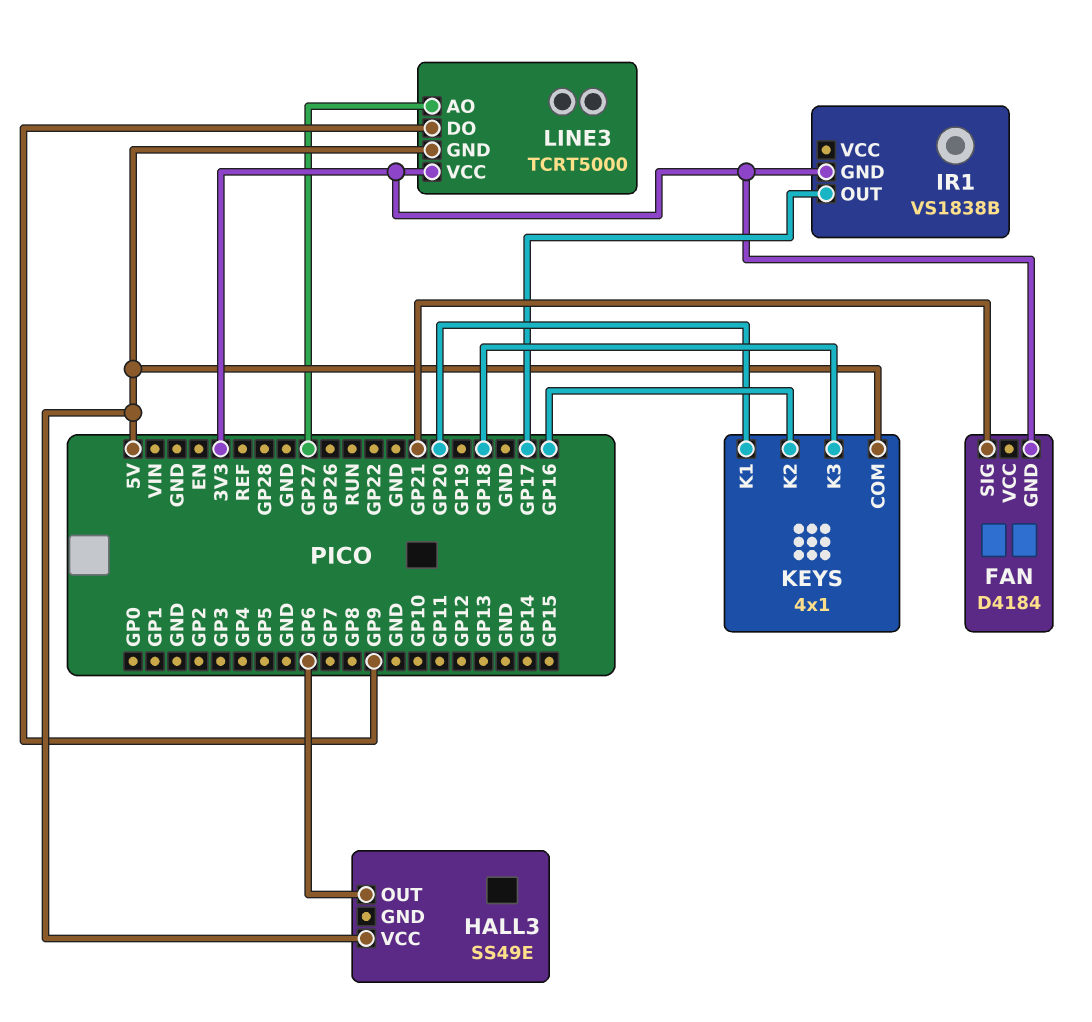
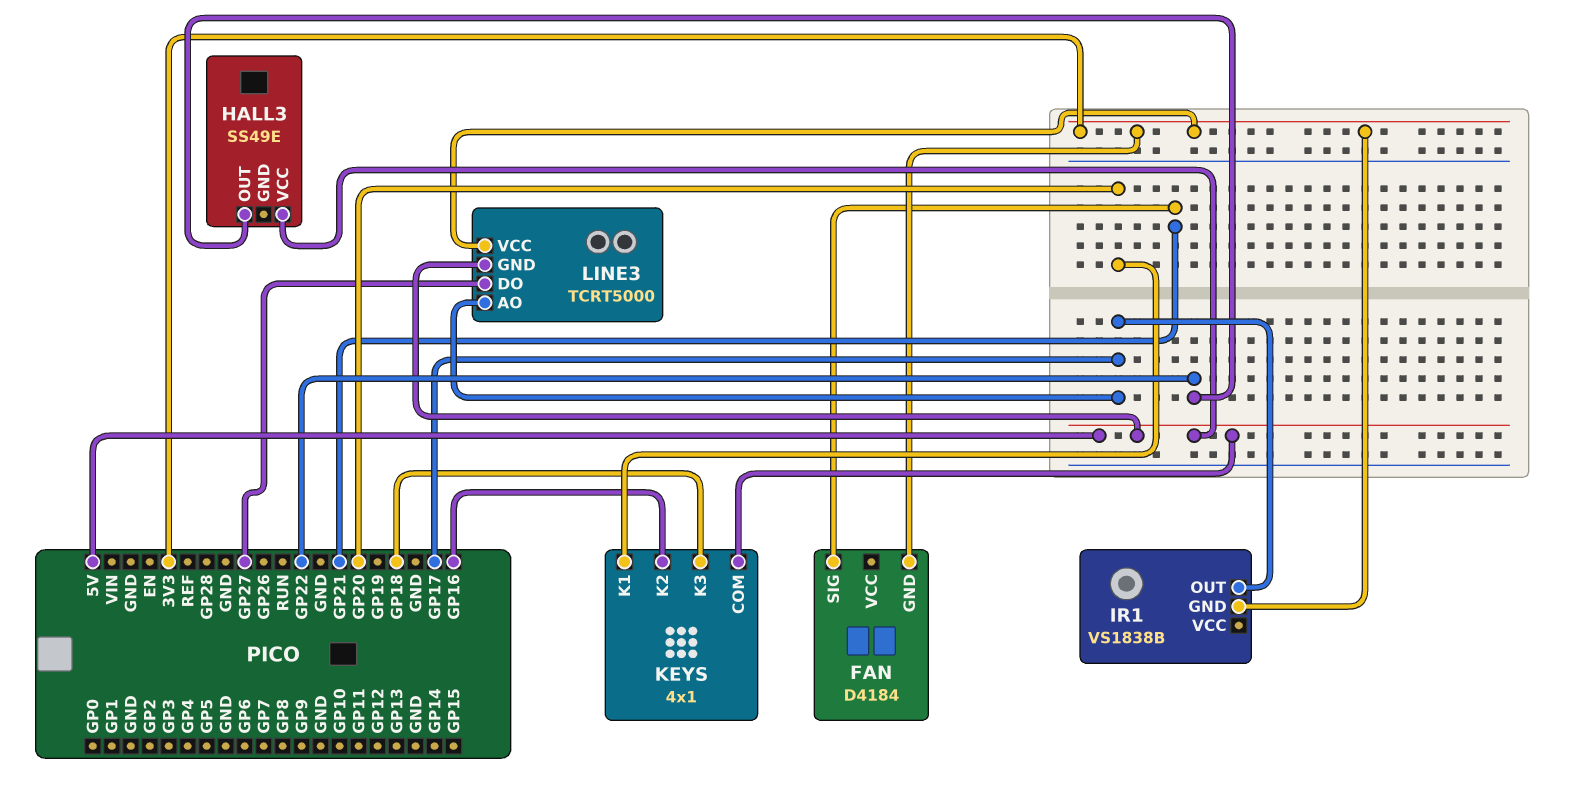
HALL3 pin OUT: GP6 -> GP22
LINE3 pin AO: GP27 -> GP17
LINE3 pin DO: GP9 -> GP27

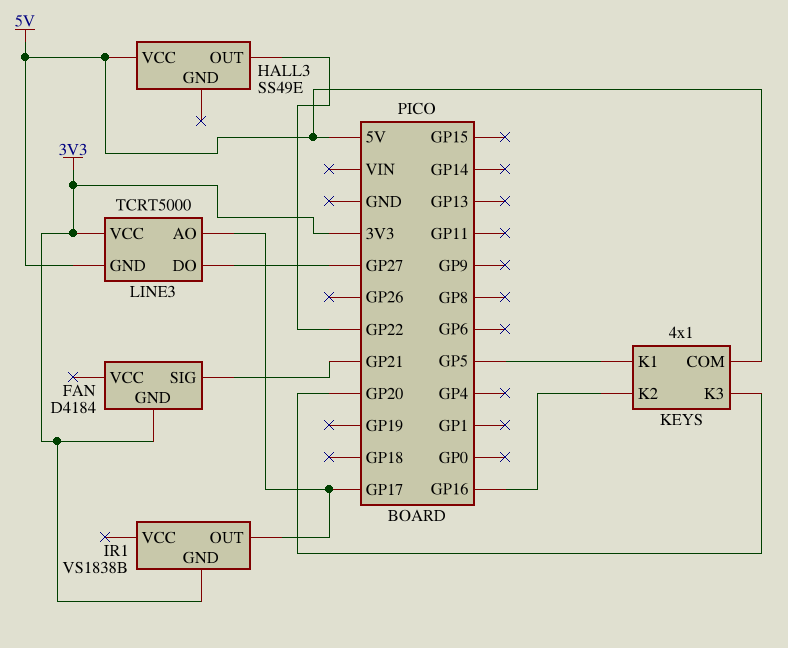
KEYS pin K1: GP20 -> GP5
KEYS pin K3: GP18 -> GP20

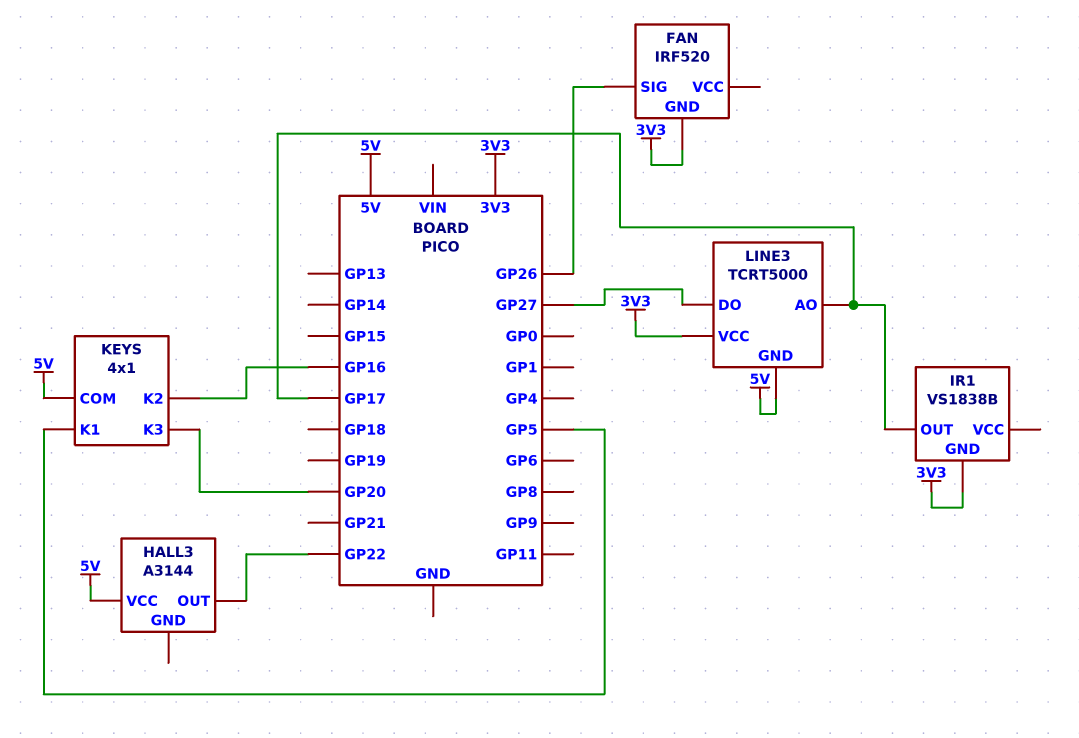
FAN: D4184 -> IRF520
FAN pin SIG: GP21 -> GP26
HALL3: SS49E -> A3144

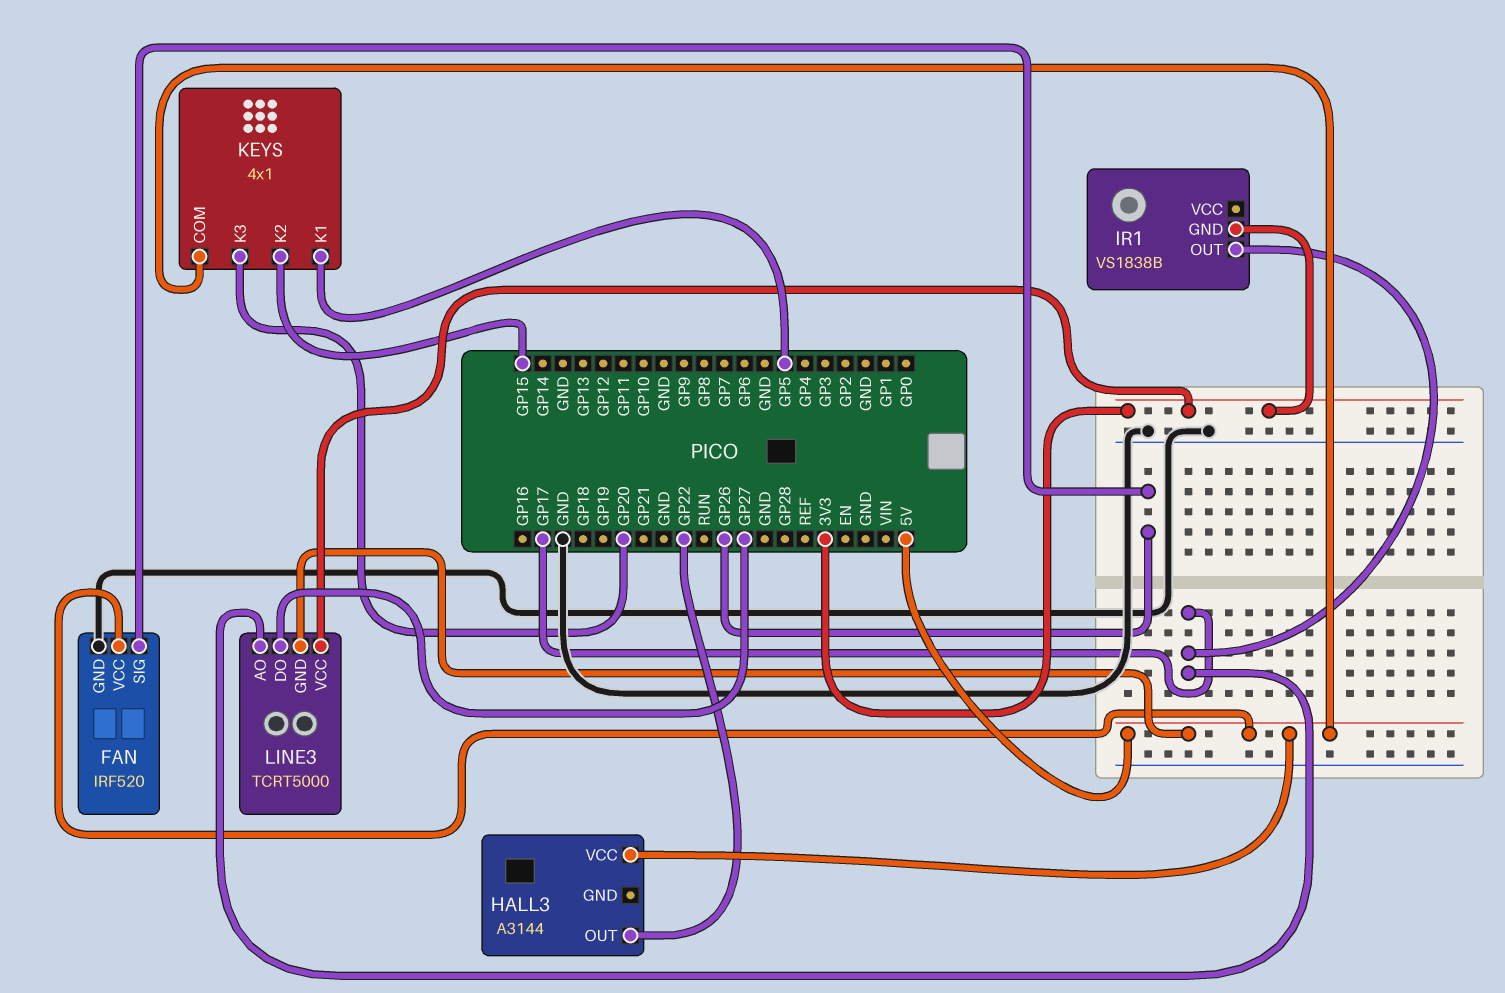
FAN pin GND: 3V3 -> GND
FAN pin VCC: none -> 5V
KEYS pin K2: GP16 -> GP15

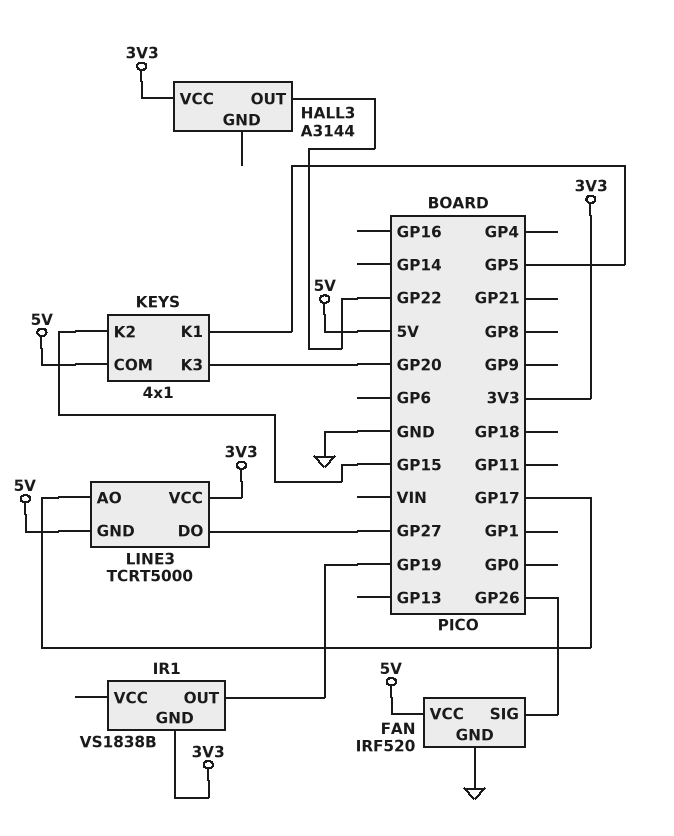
HALL3 pin VCC: 5V -> 3V3
IR1 pin OUT: GP17 -> GP19

